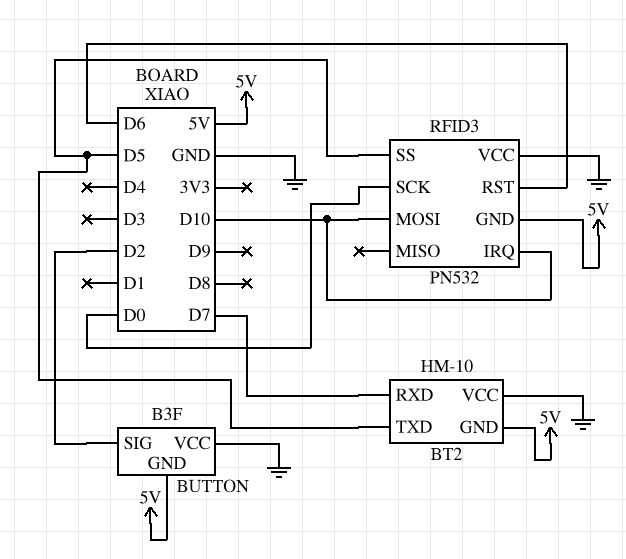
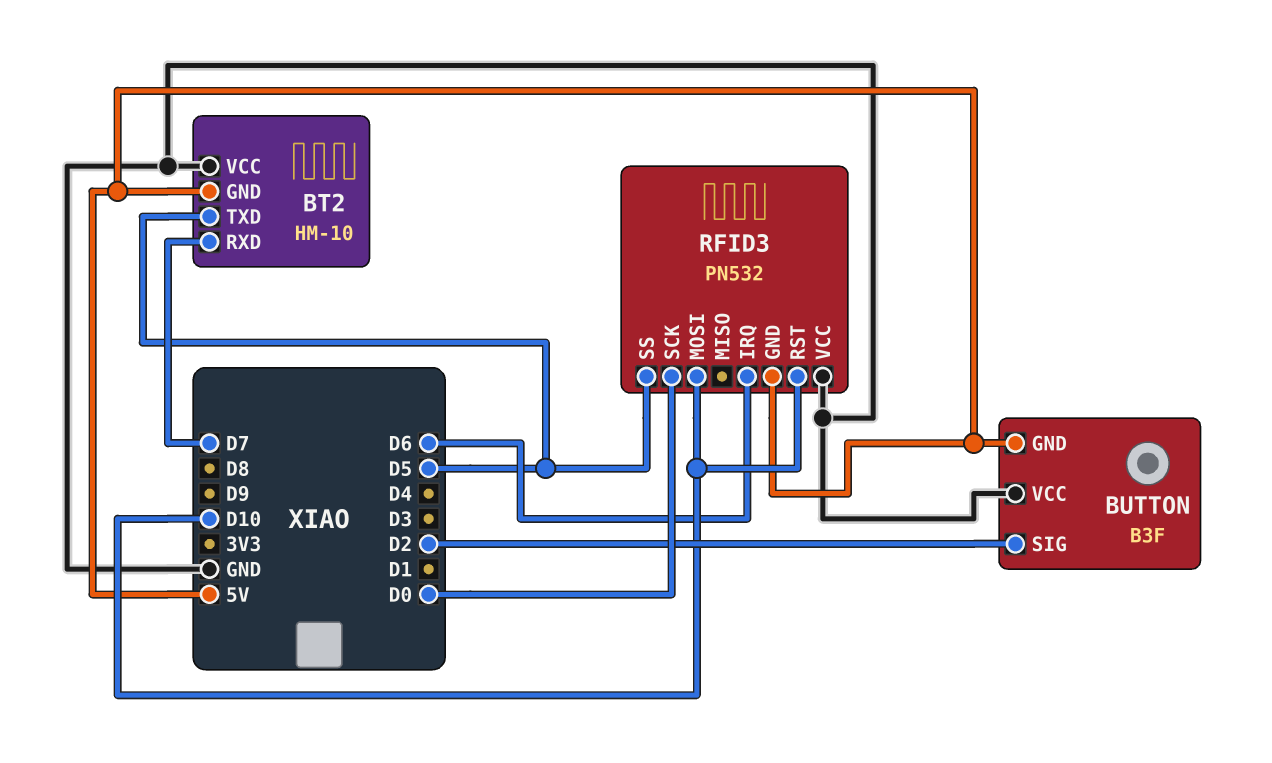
RFID3 pin IRQ: D10 -> D6
RFID3 pin RST: D6 -> D10

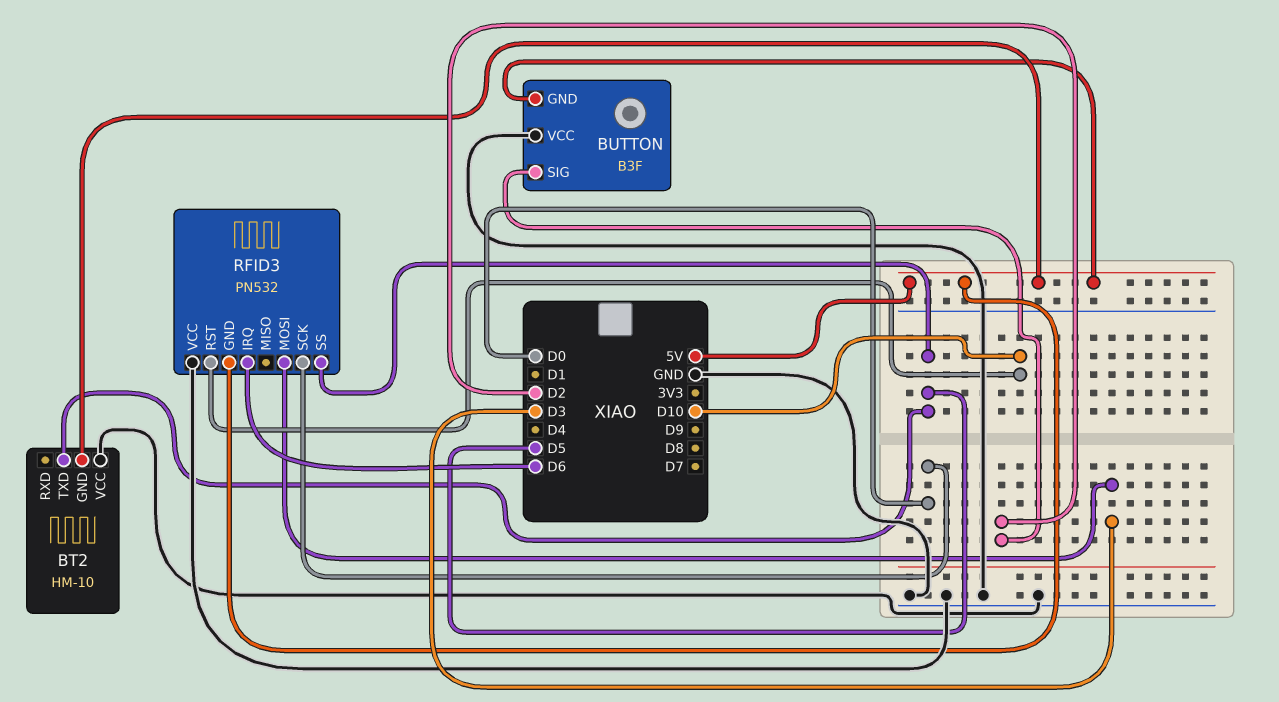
BT2 pin RXD: D7 -> none
RFID3 pin MOSI: D10 -> D3

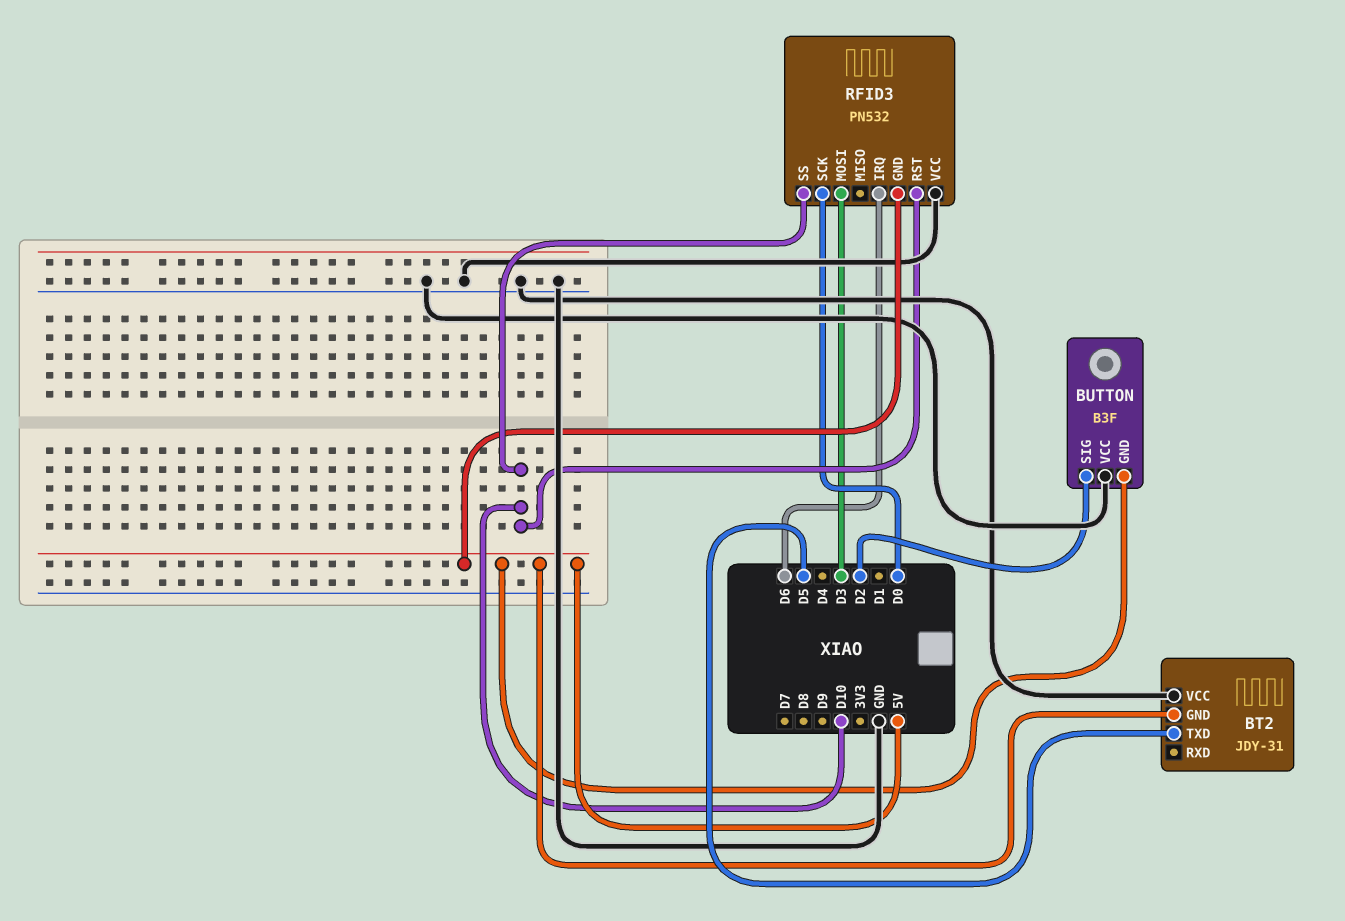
BT2: HM-10 -> JDY-31
RFID3 pin SS: D5 -> D10

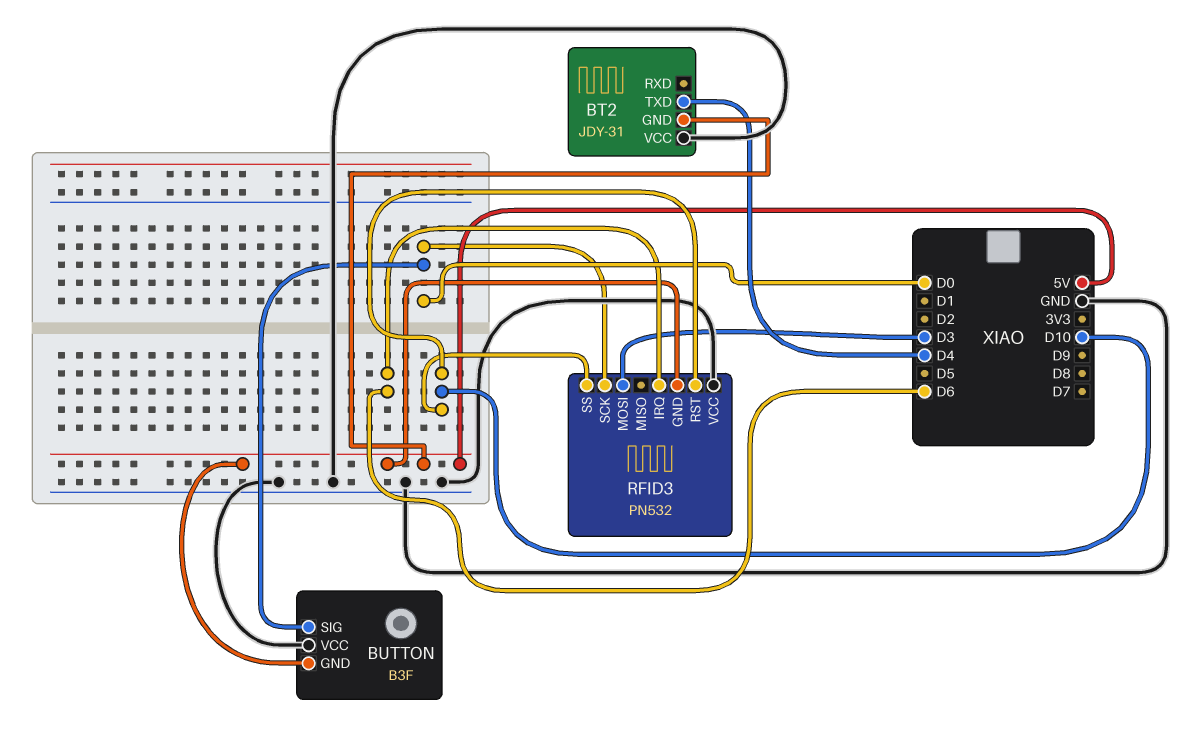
BT2 pin TXD: D5 -> D4
BUTTON pin SIG: D2 -> D0

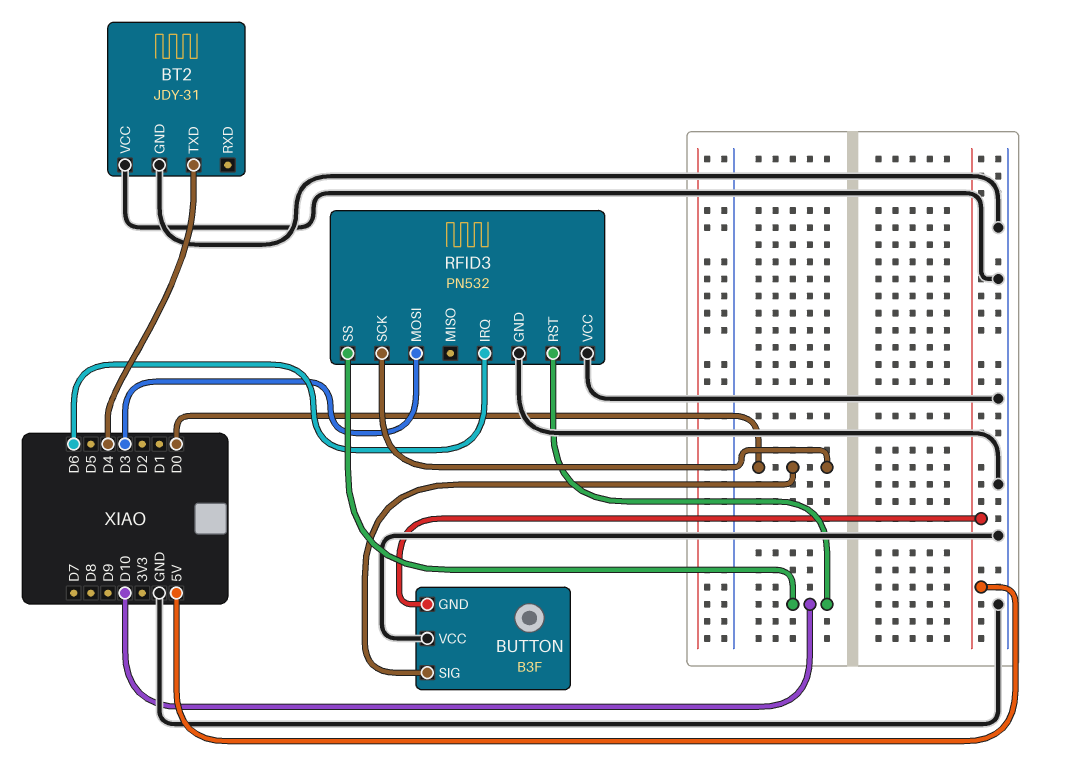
BT2 pin GND: 5V -> GND
RFID3 pin GND: 5V -> GND

